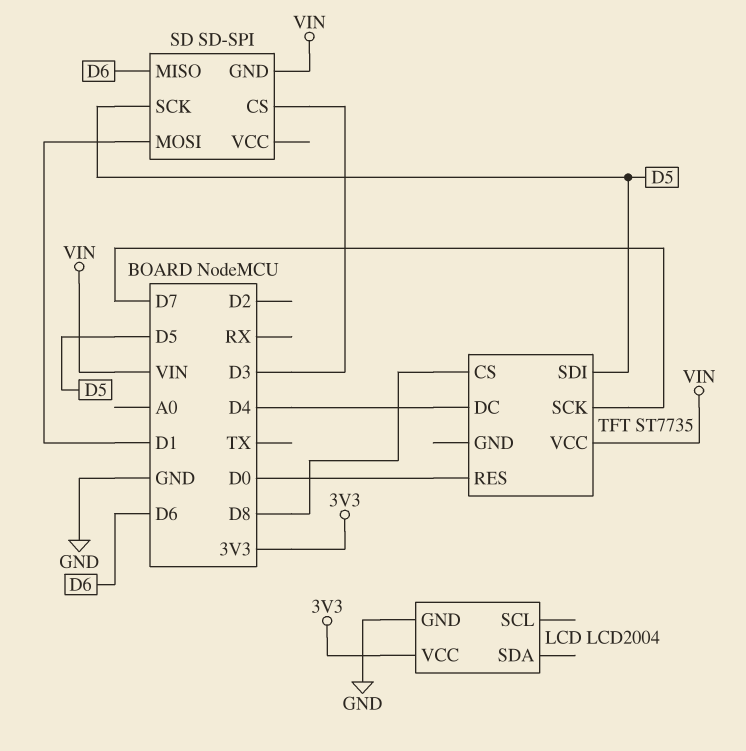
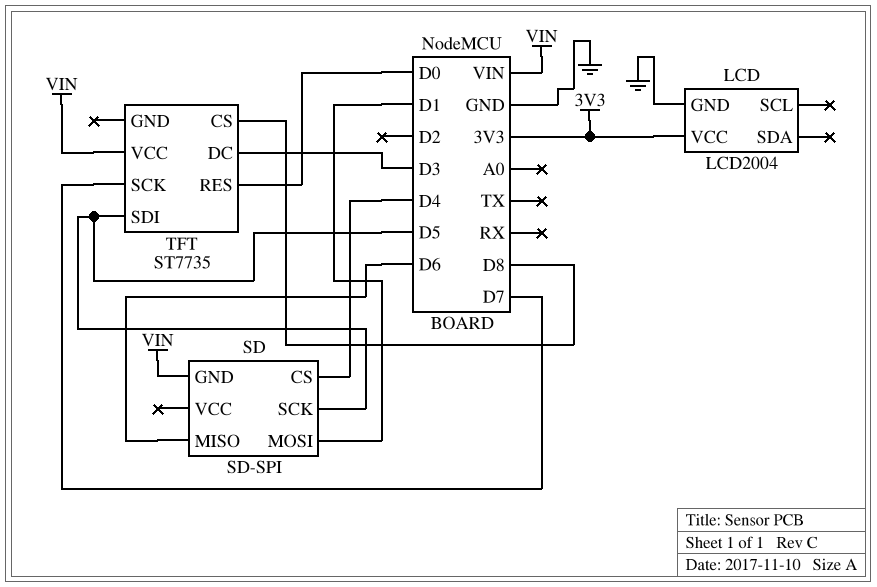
SD pin CS: D3 -> D4
TFT pin DC: D4 -> D3

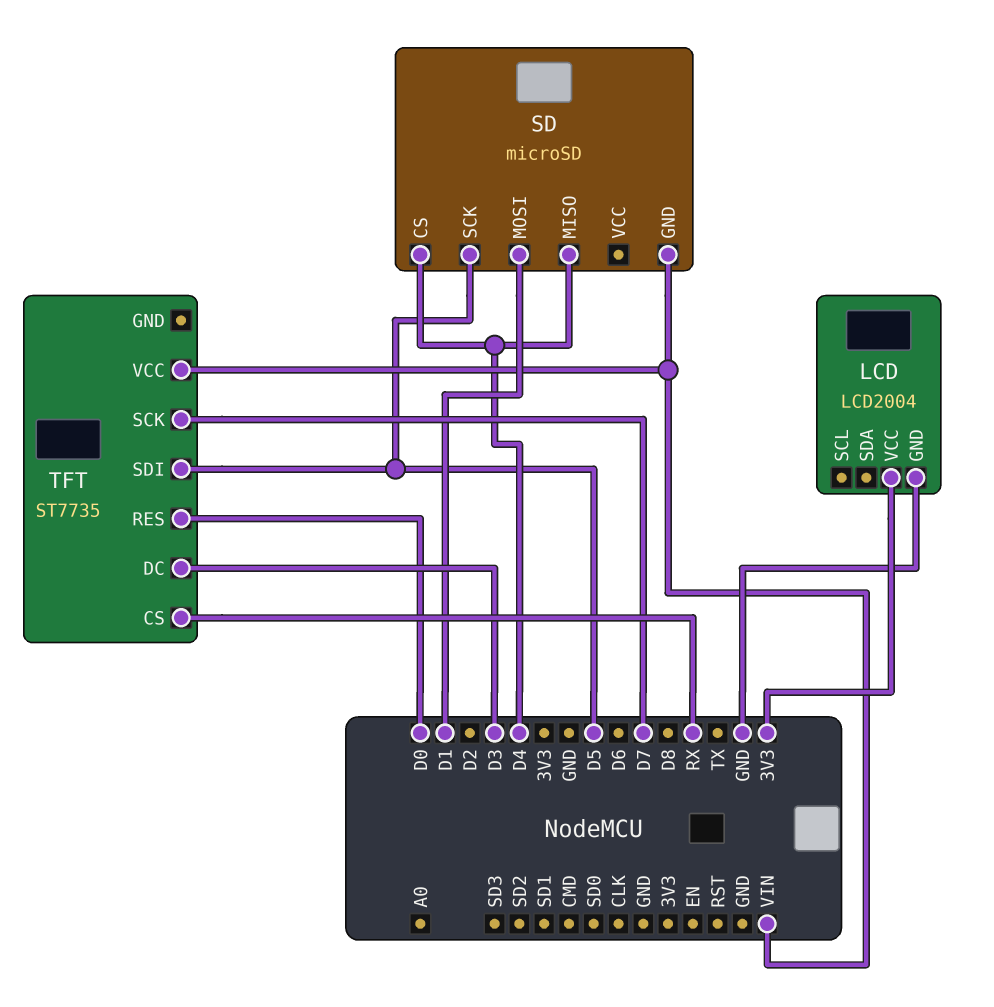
SD: SD-SPI -> microSD
SD pin MISO: D6 -> D4
TFT pin CS: D8 -> RX

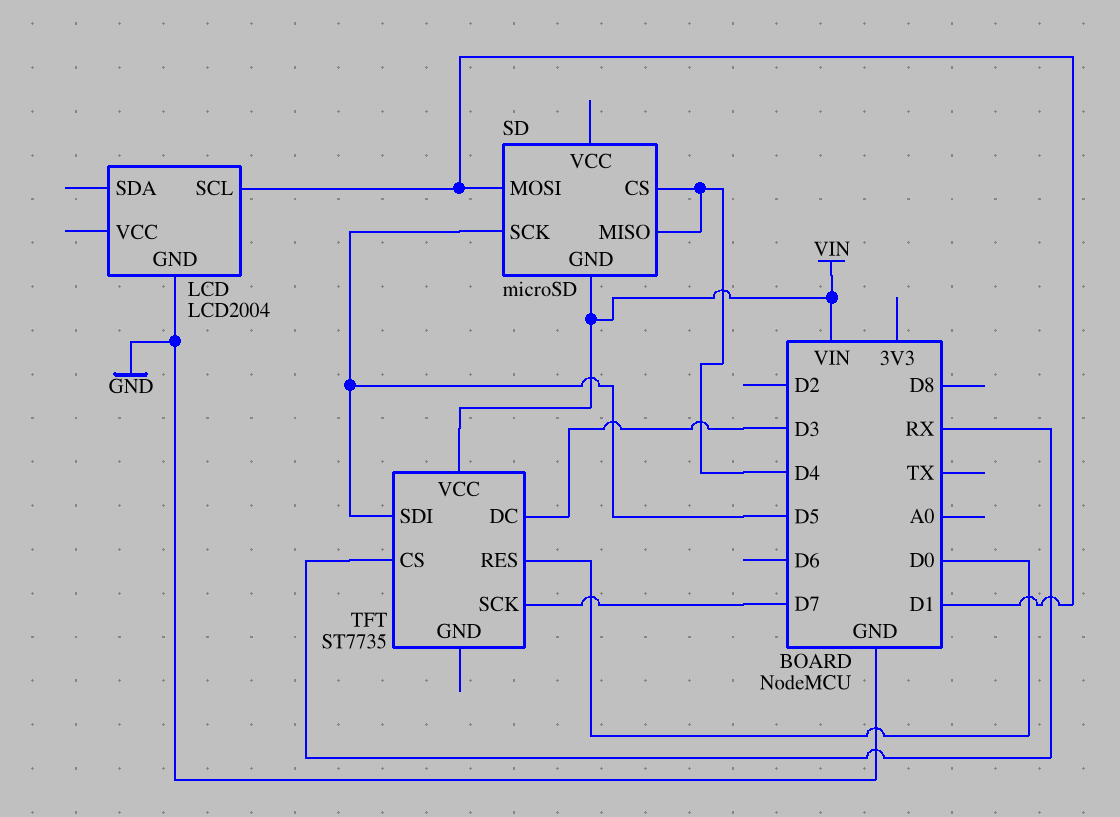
LCD pin SCL: none -> D1
LCD pin VCC: 3V3 -> none

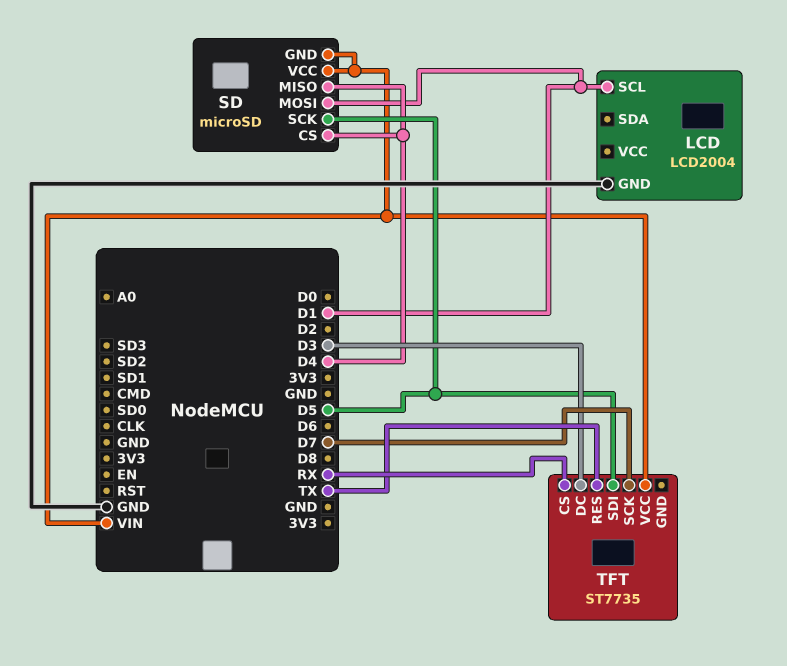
SD pin VCC: none -> VIN
TFT pin RES: D0 -> TX

